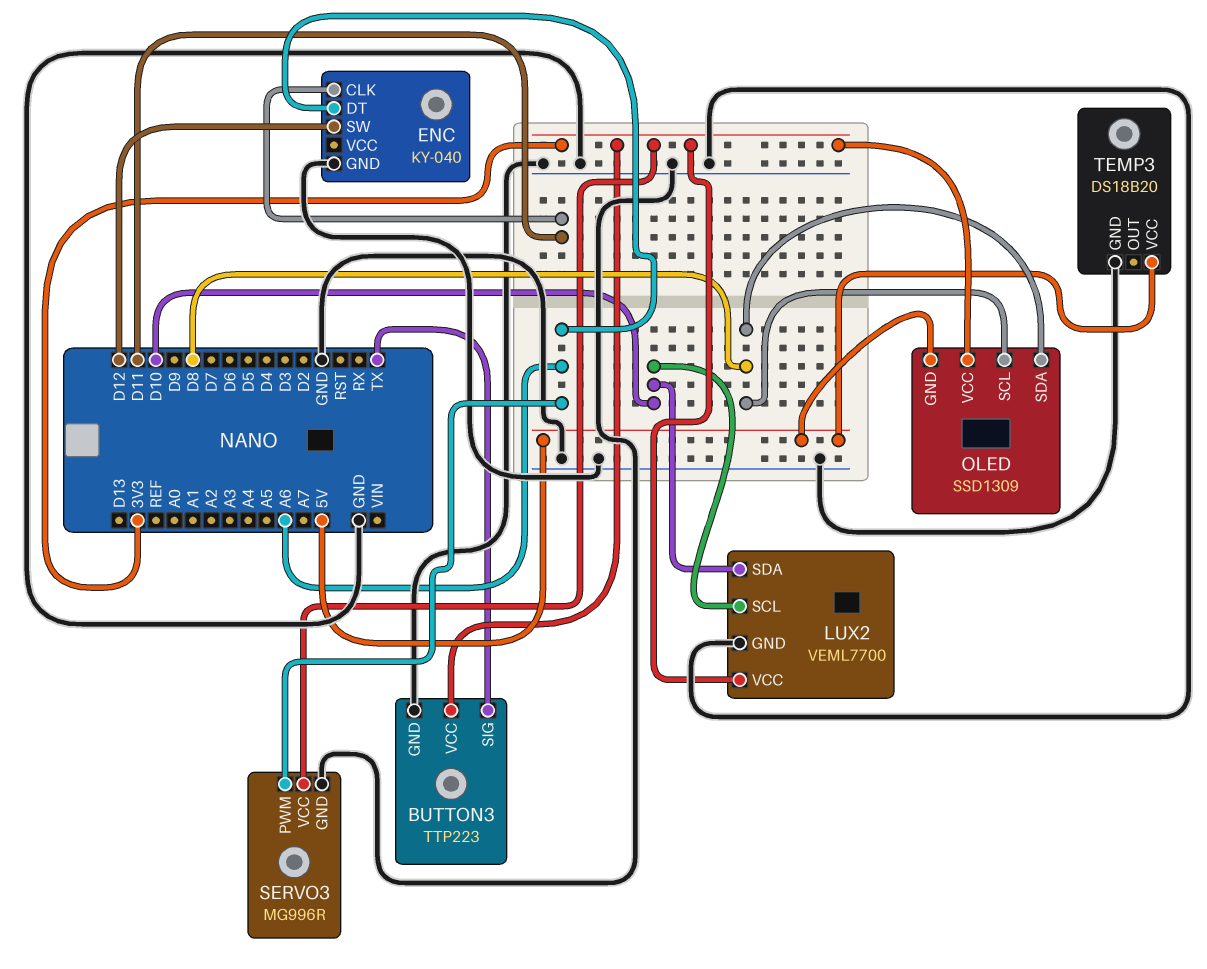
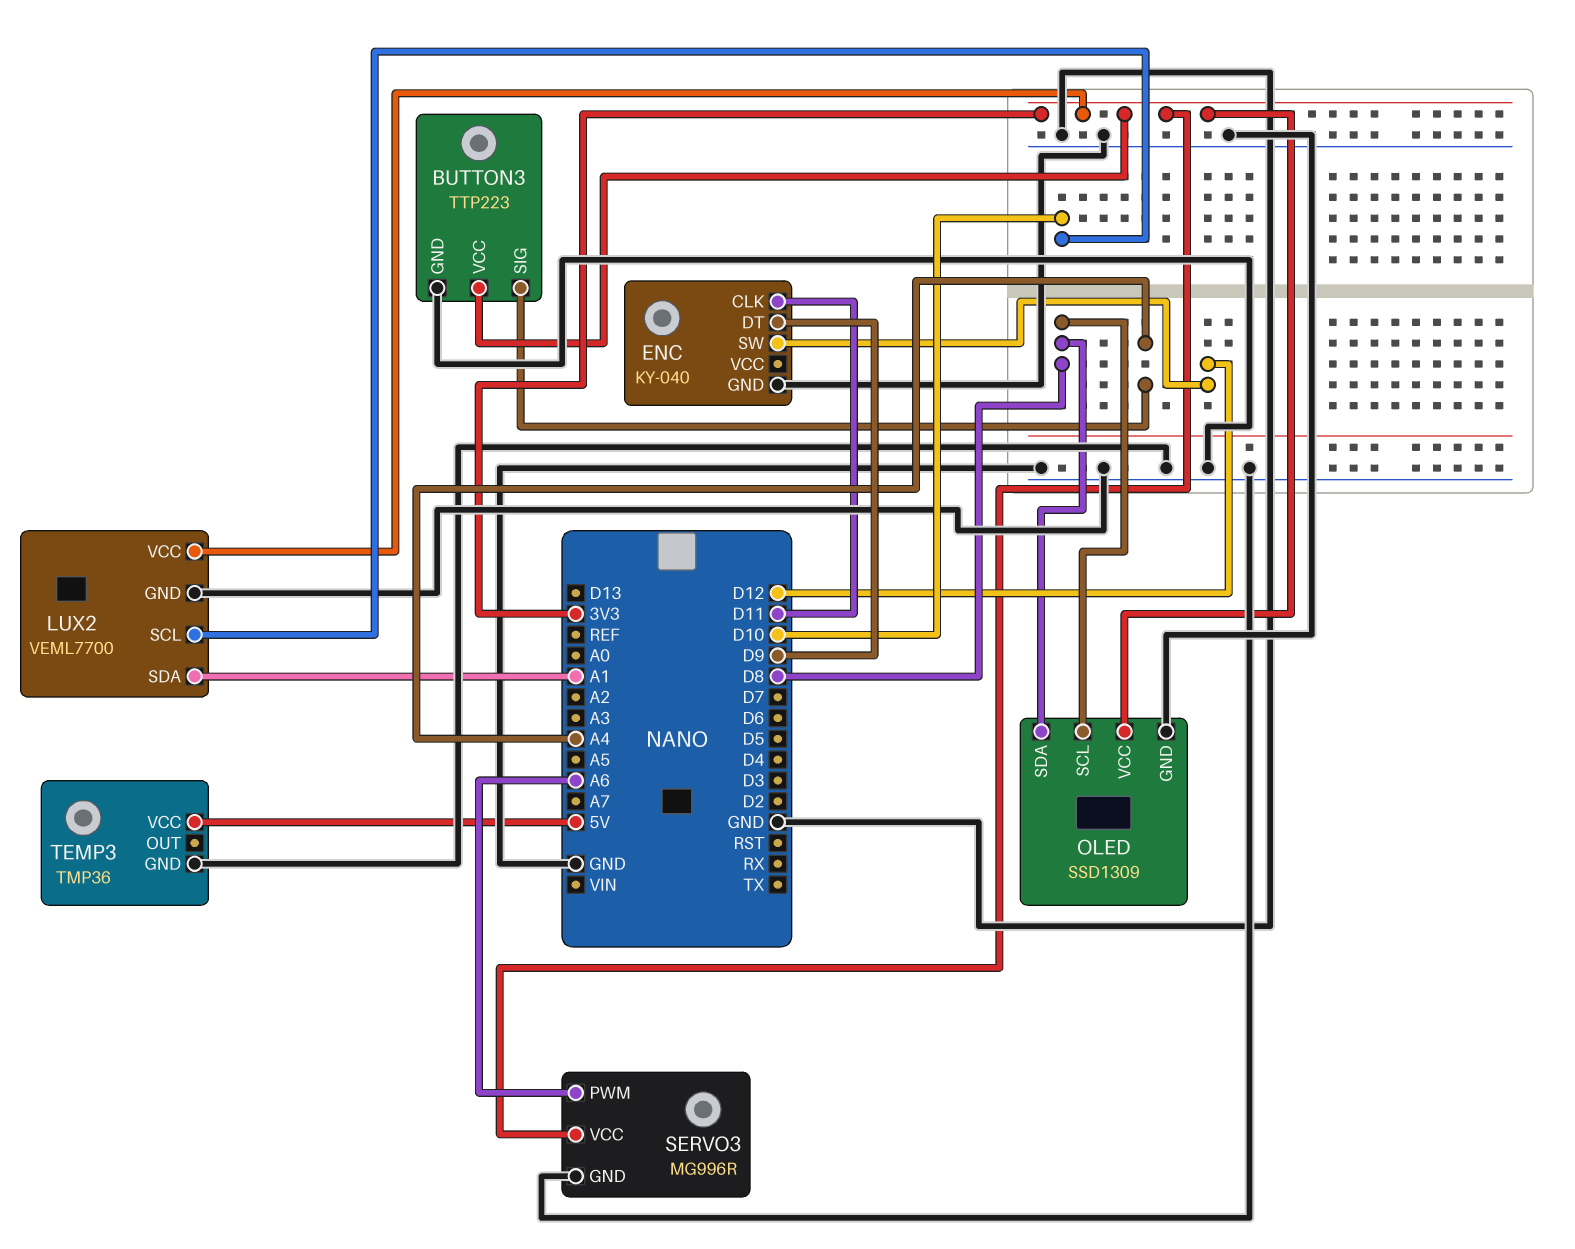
BUTTON3 pin SIG: TX -> A4
ENC pin DT: A6 -> D9
LUX2 pin SDA: D10 -> A1
OLED pin GND: 5V -> GND
TEMP3: DS18B20 -> TMP36

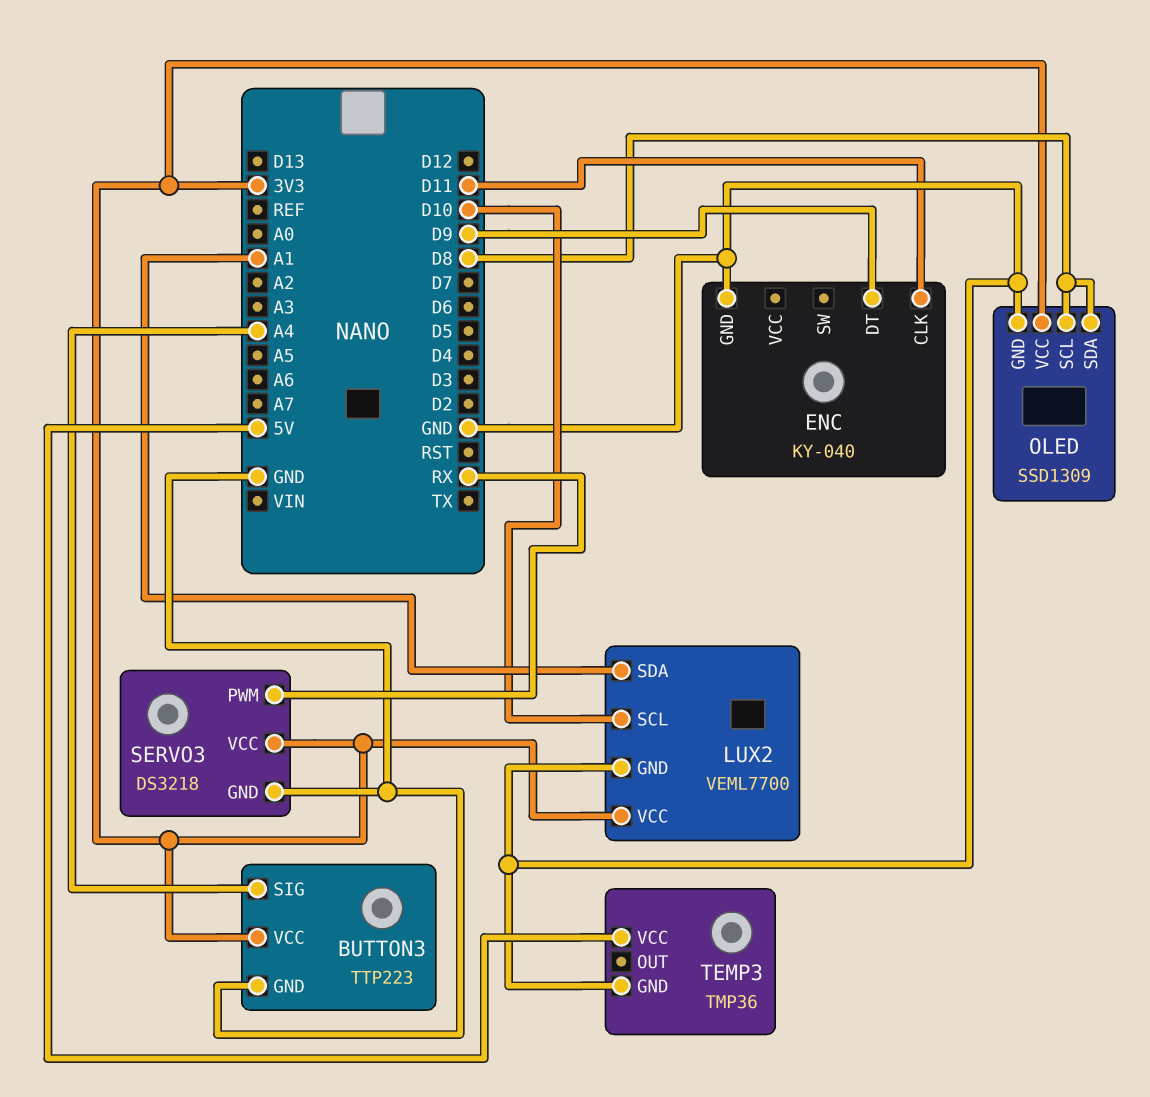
ENC pin SW: D12 -> none
SERVO3: MG996R -> DS3218
SERVO3 pin PWM: A6 -> RX

